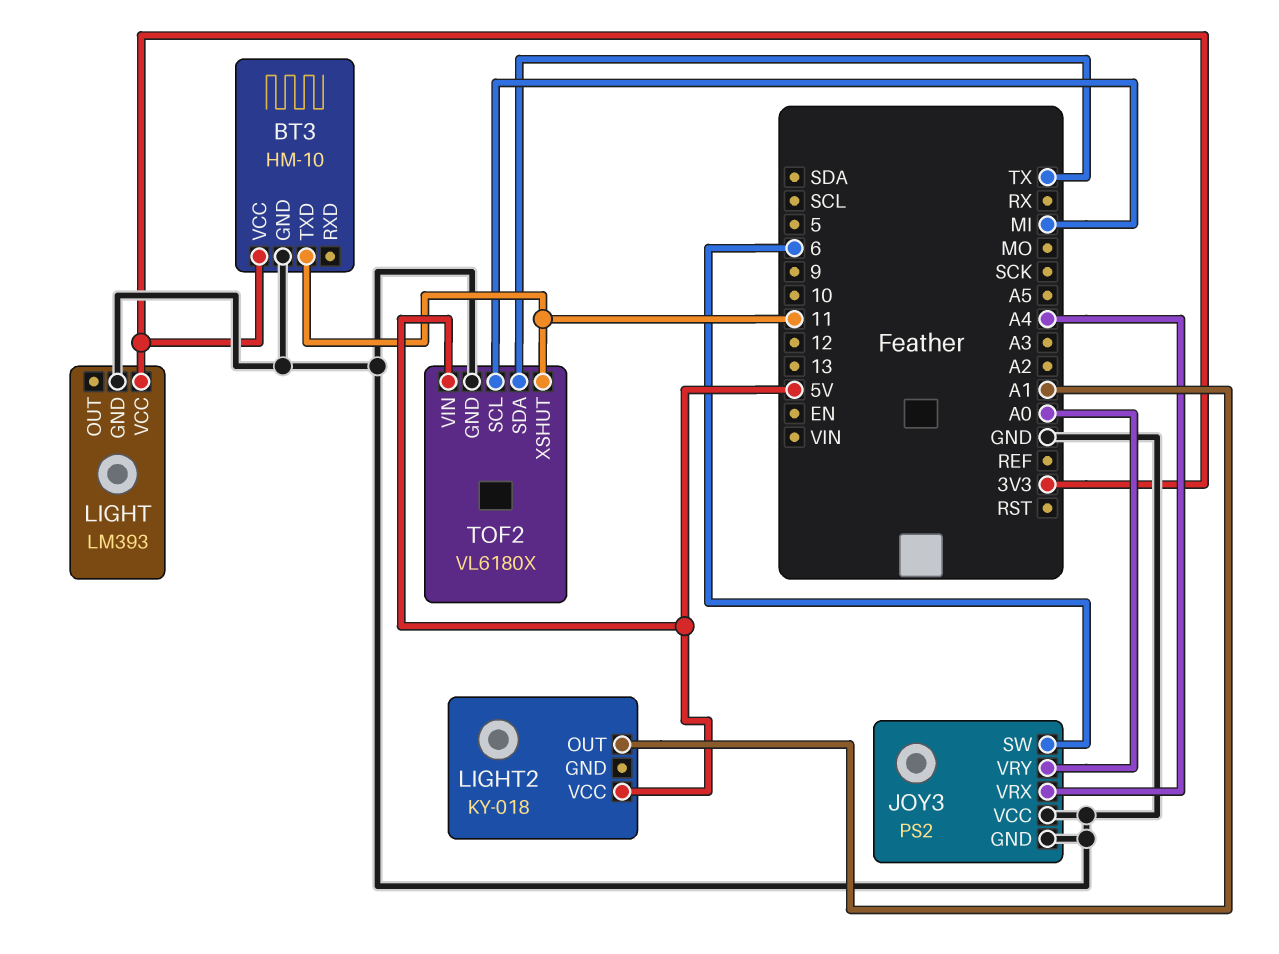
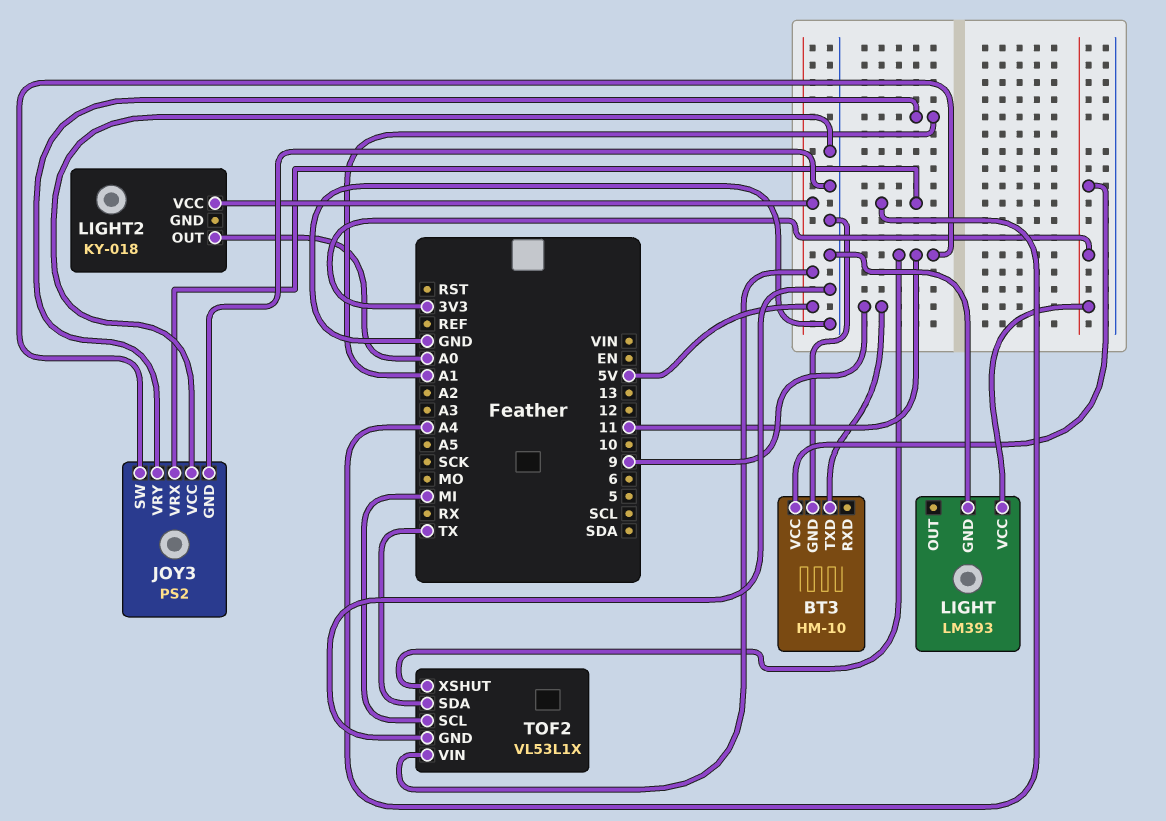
BT3 pin TXD: 11 -> 9
JOY3 pin SW: 6 -> 11
JOY3 pin VRY: A0 -> A1
LIGHT2 pin OUT: A1 -> A0
TOF2: VL6180X -> VL53L1X

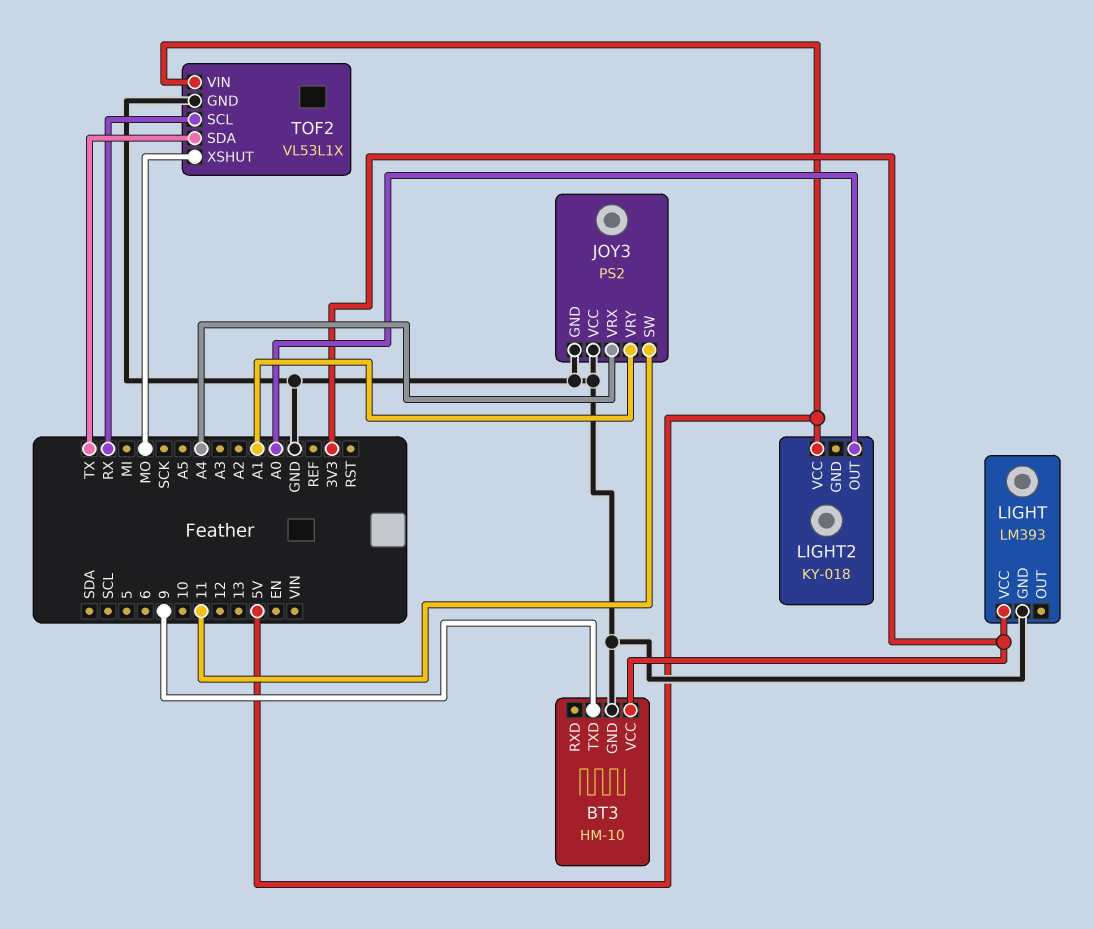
TOF2 pin SCL: MI -> RX
TOF2 pin XSHUT: 11 -> MO

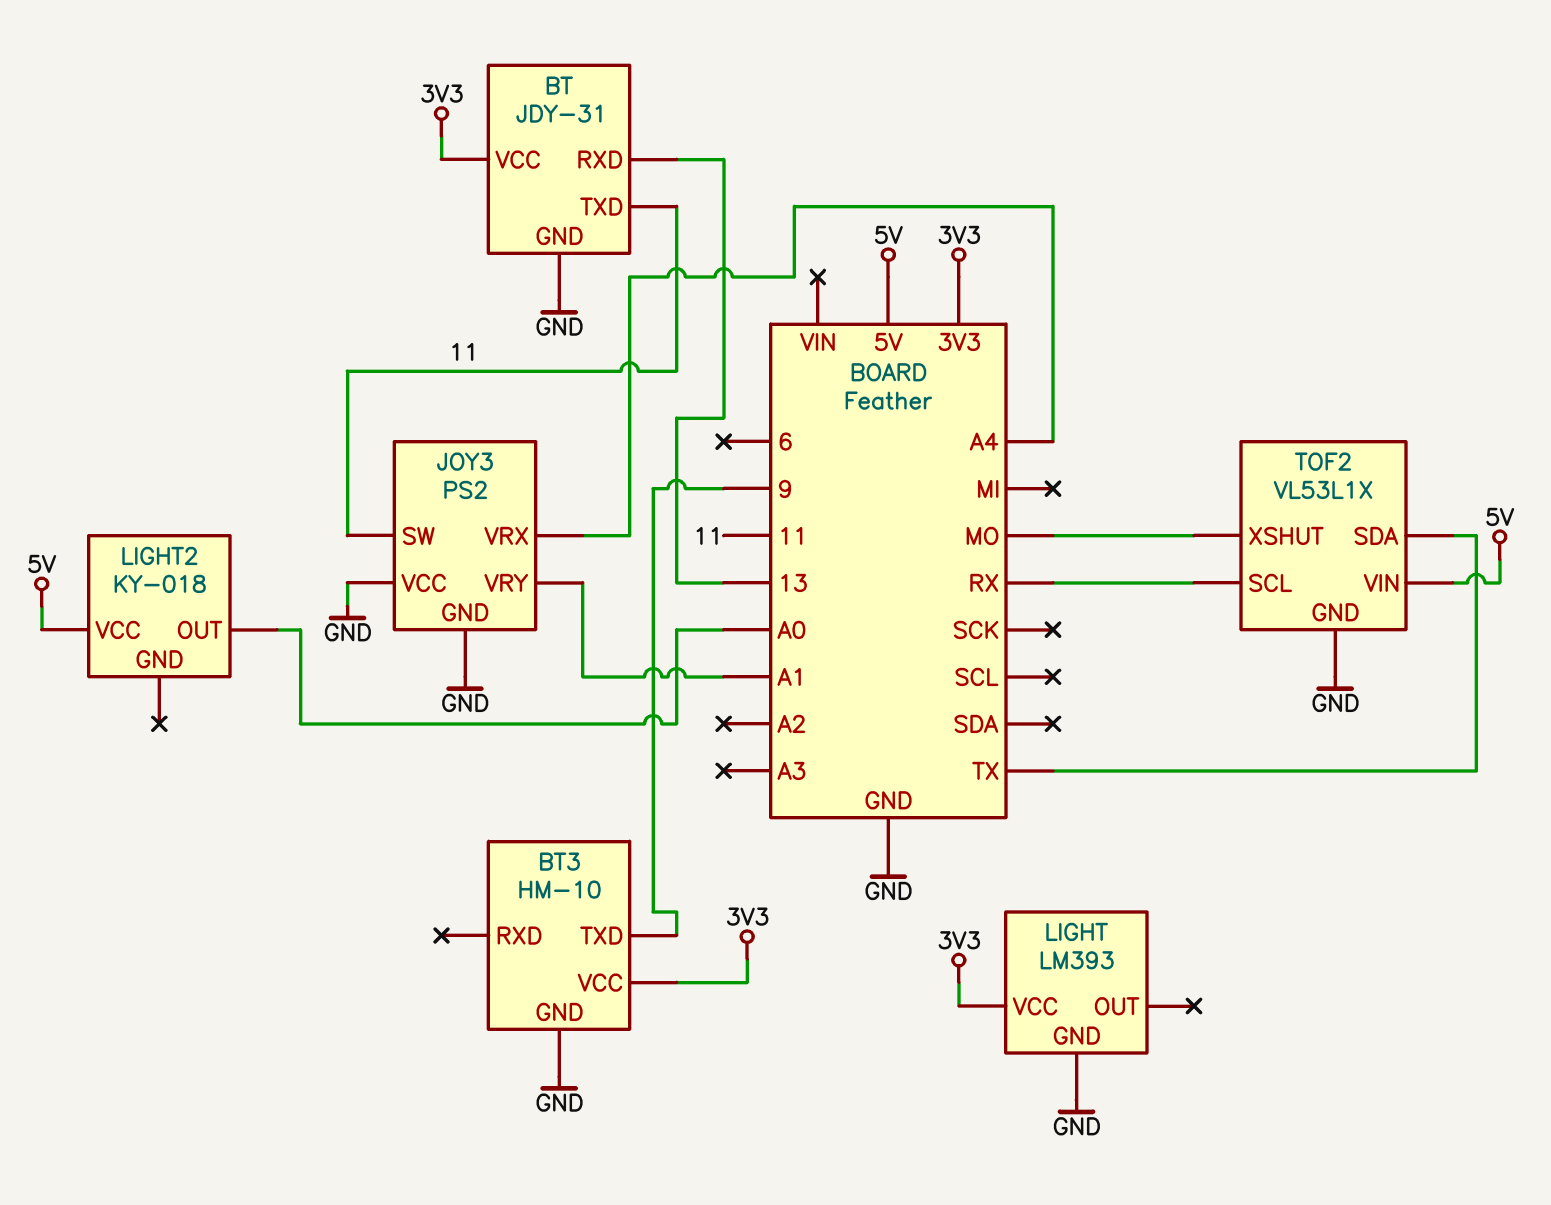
BT: none -> JDY-31
BT pin GND: none -> GND
BT pin RXD: none -> 13
BT pin TXD: none -> 11
BT pin VCC: none -> 3V3

